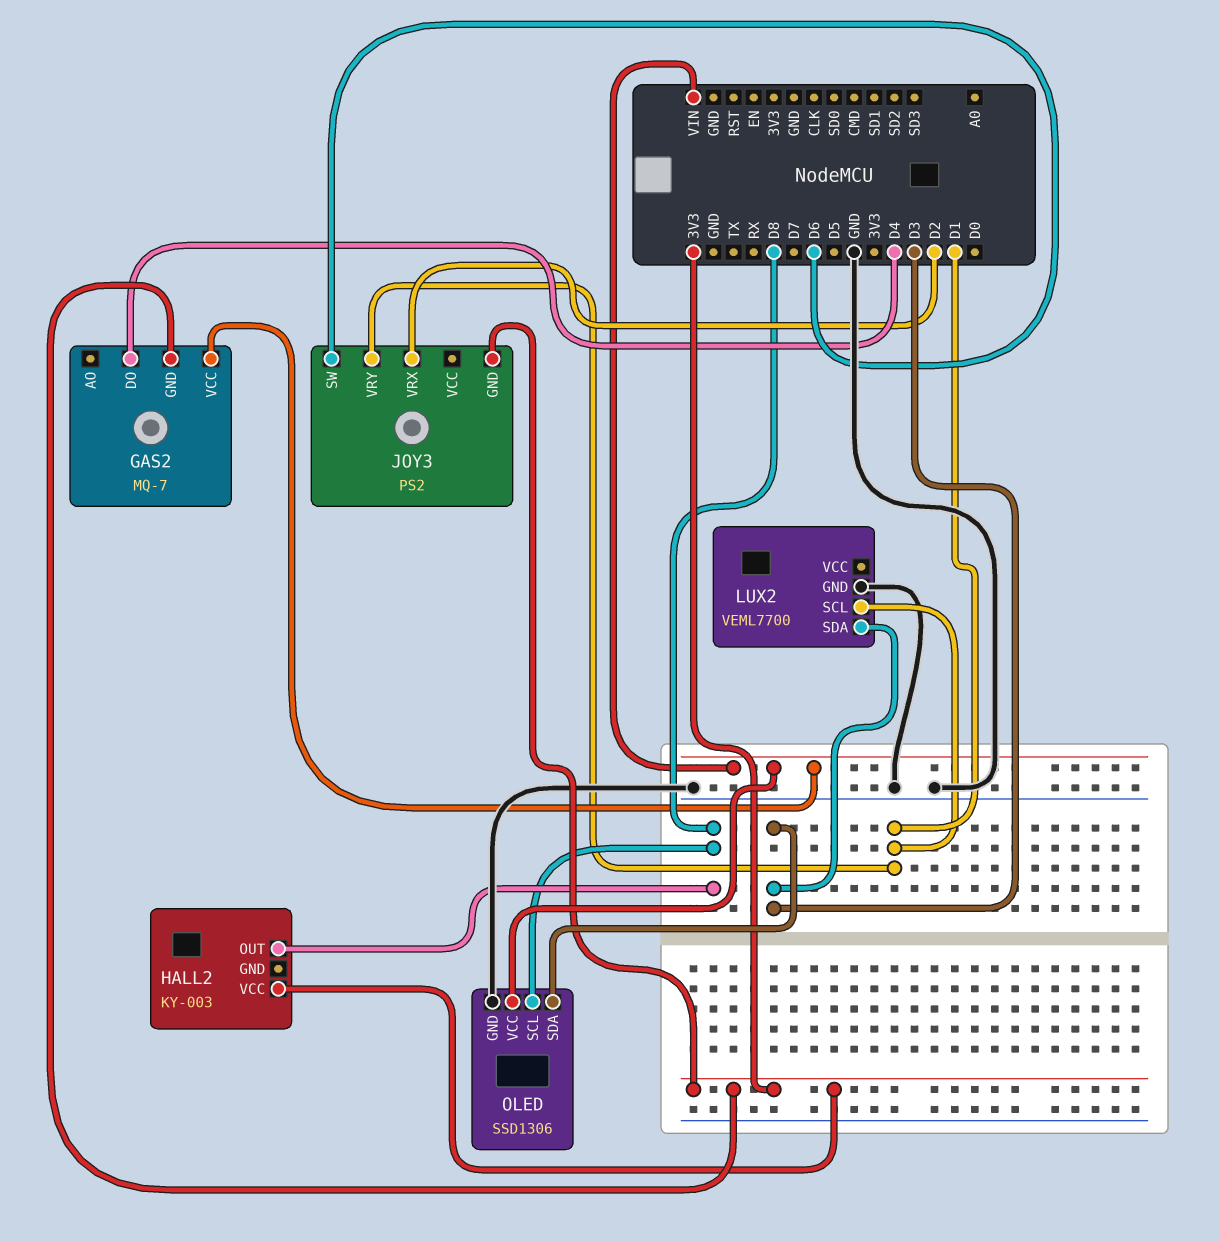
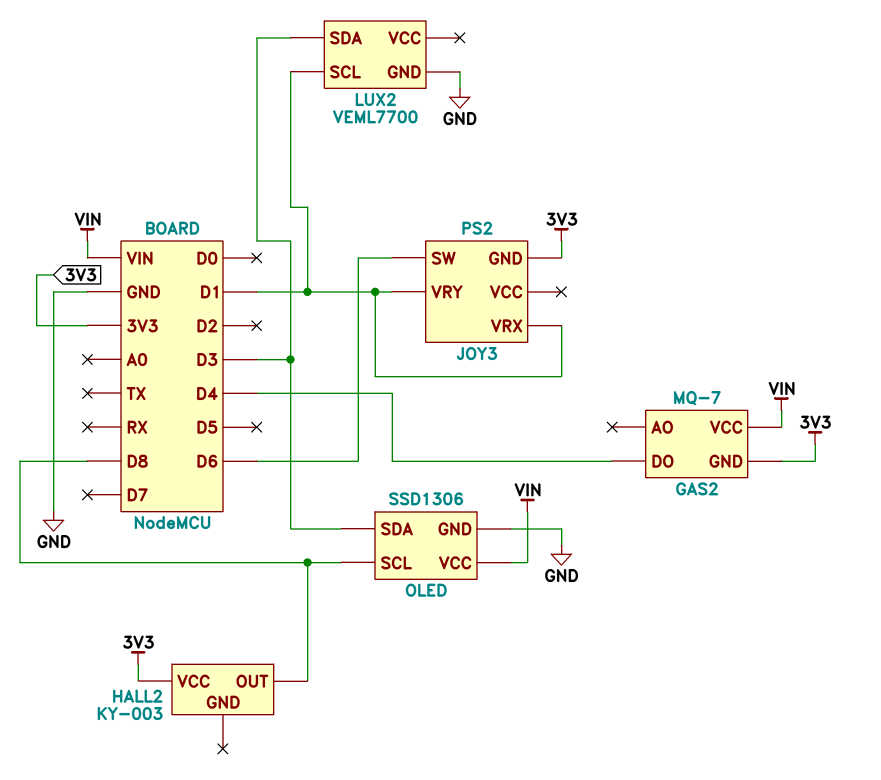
JOY3 pin VRX: D2 -> D1

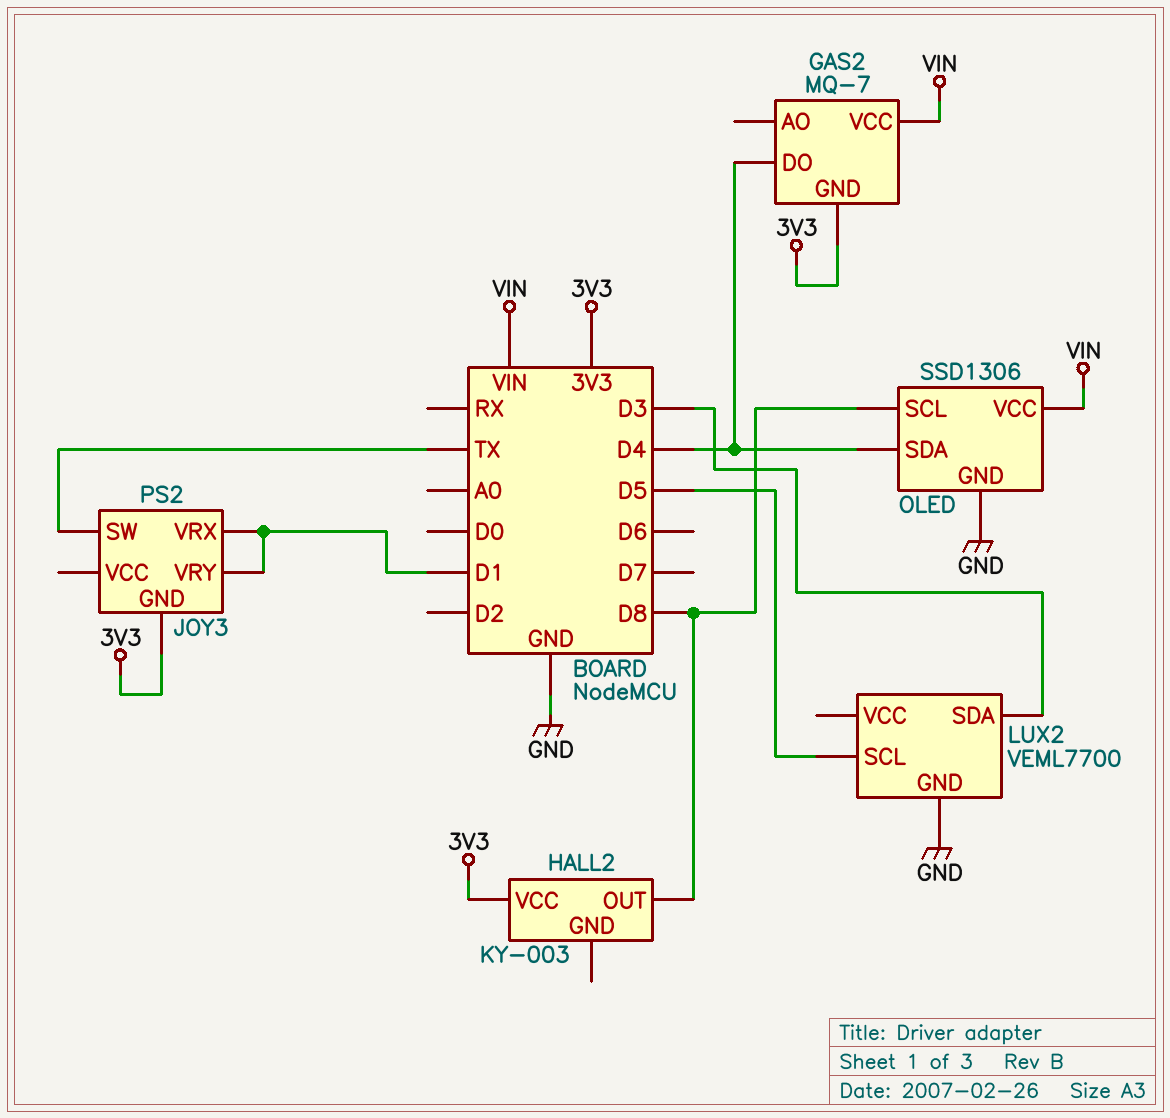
JOY3 pin SW: D6 -> TX
LUX2 pin SCL: D1 -> D5
OLED pin SDA: D3 -> D4

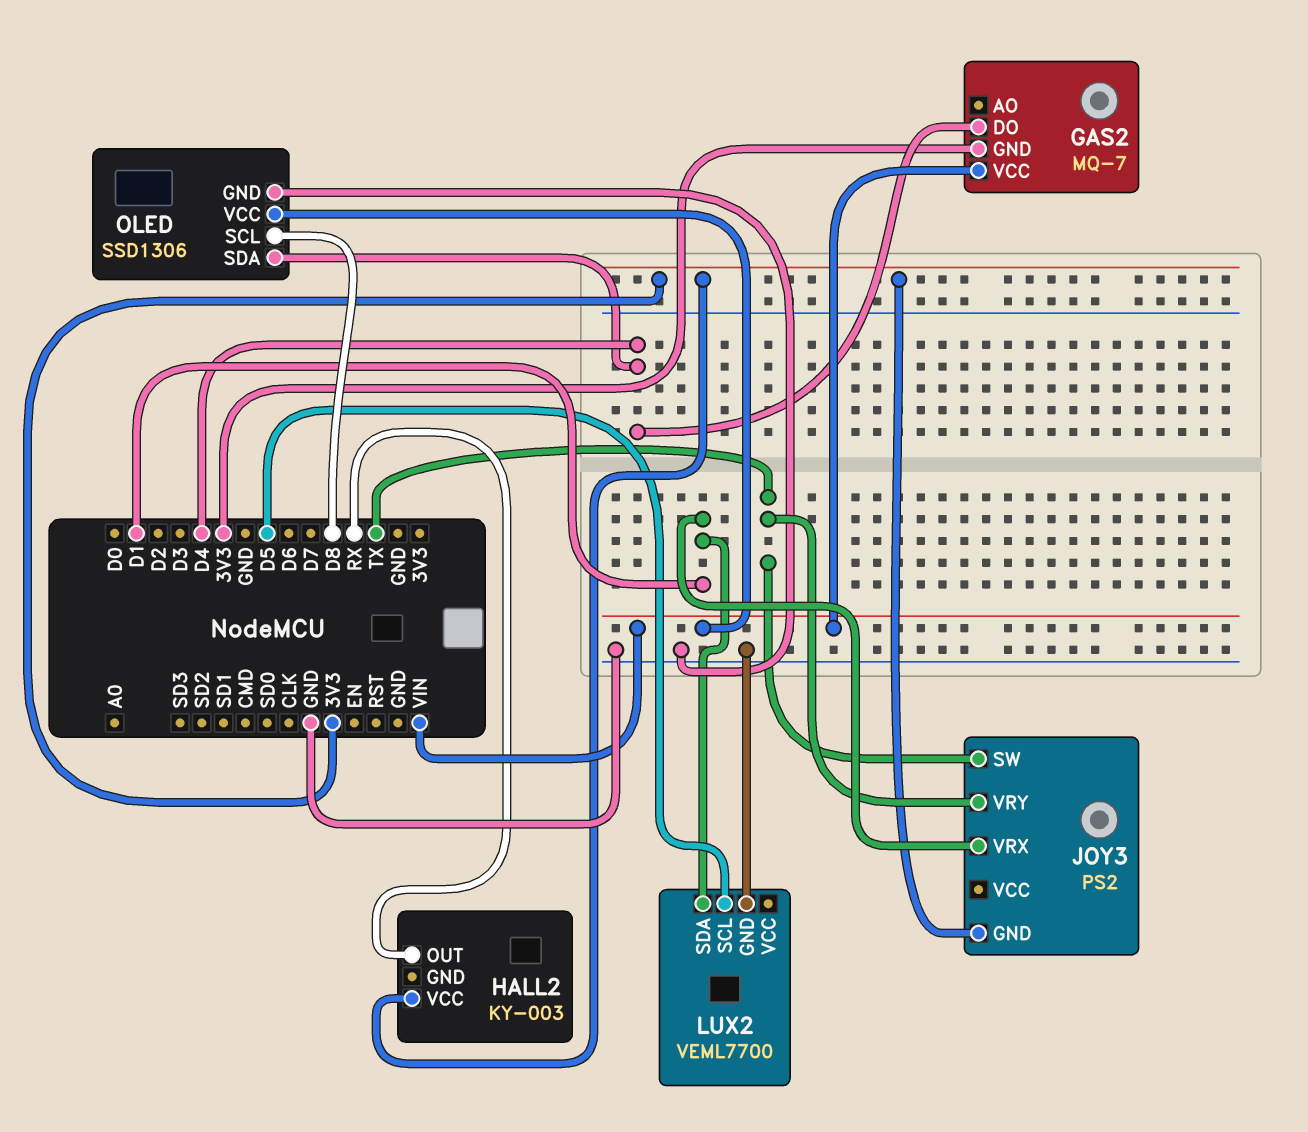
HALL2 pin OUT: D8 -> RX
JOY3 pin VRY: D1 -> TX
LUX2 pin SDA: D3 -> D1

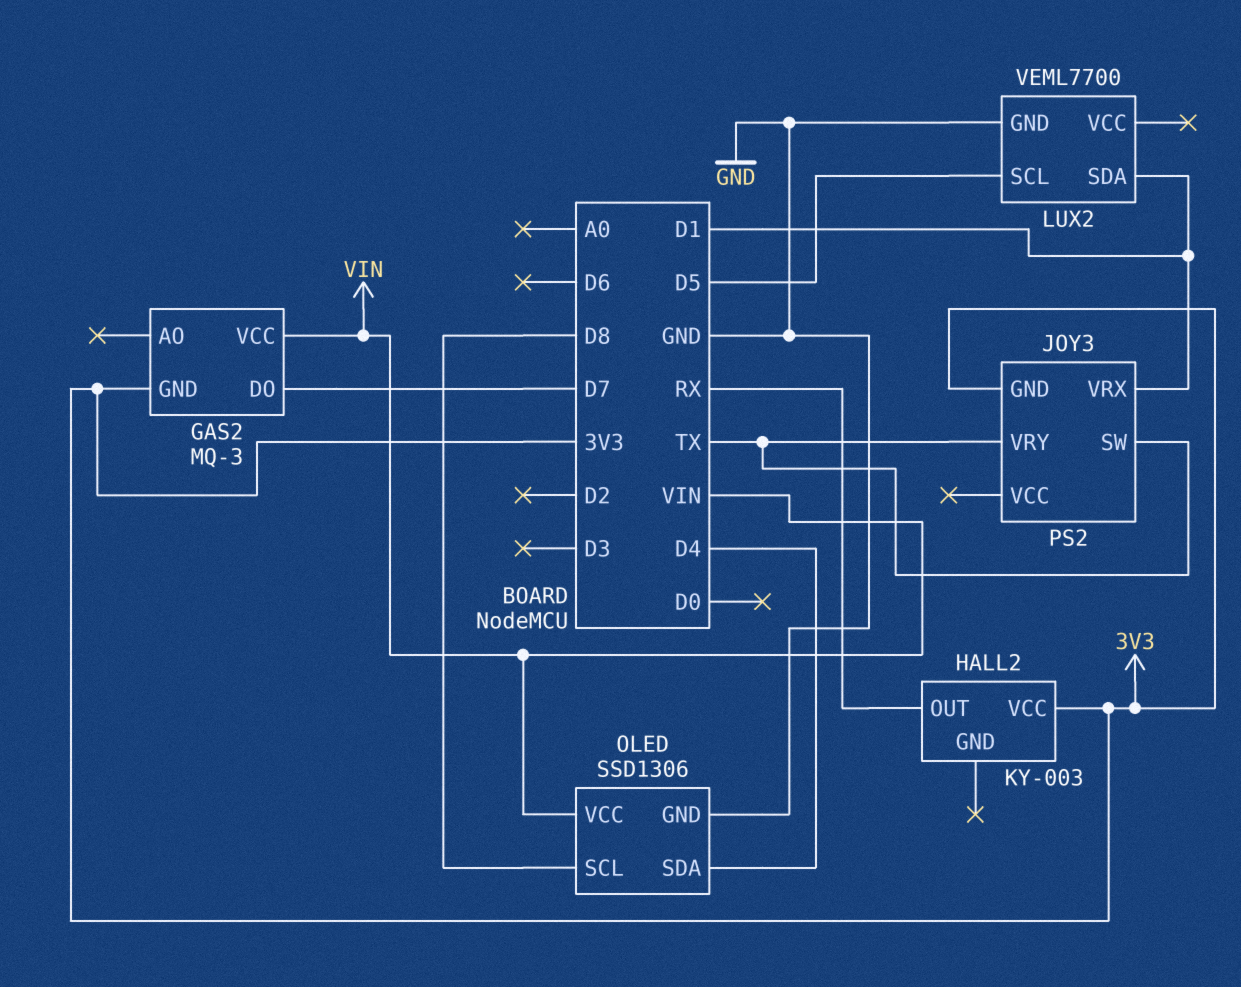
GAS2: MQ-7 -> MQ-3
GAS2 pin DO: D4 -> D7

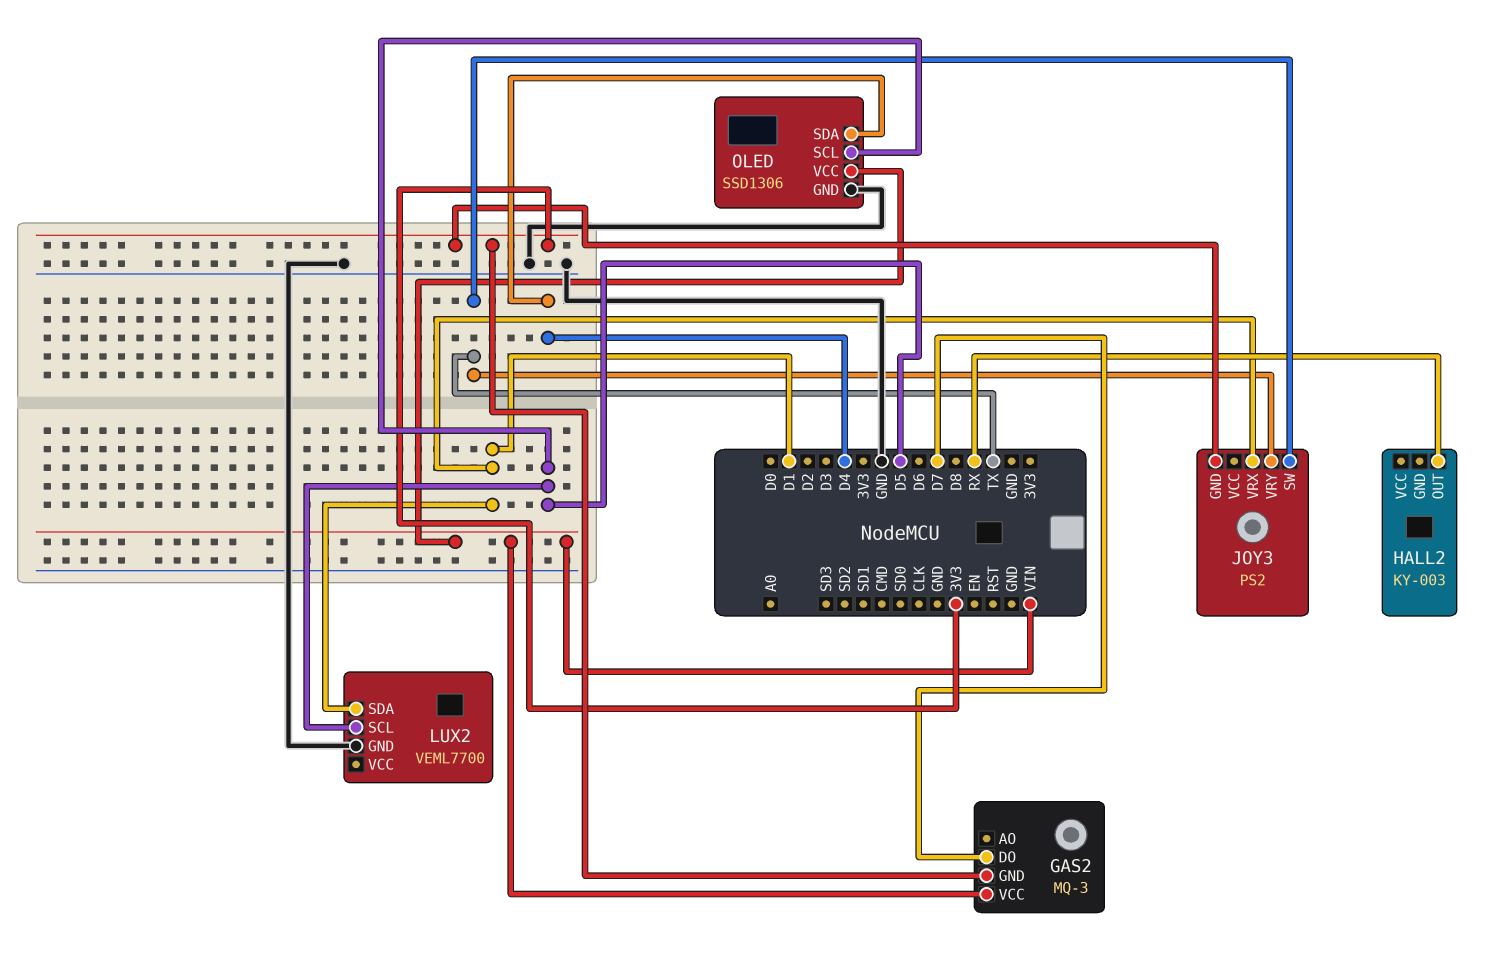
HALL2 pin VCC: 3V3 -> none
OLED pin SCL: D8 -> D5

